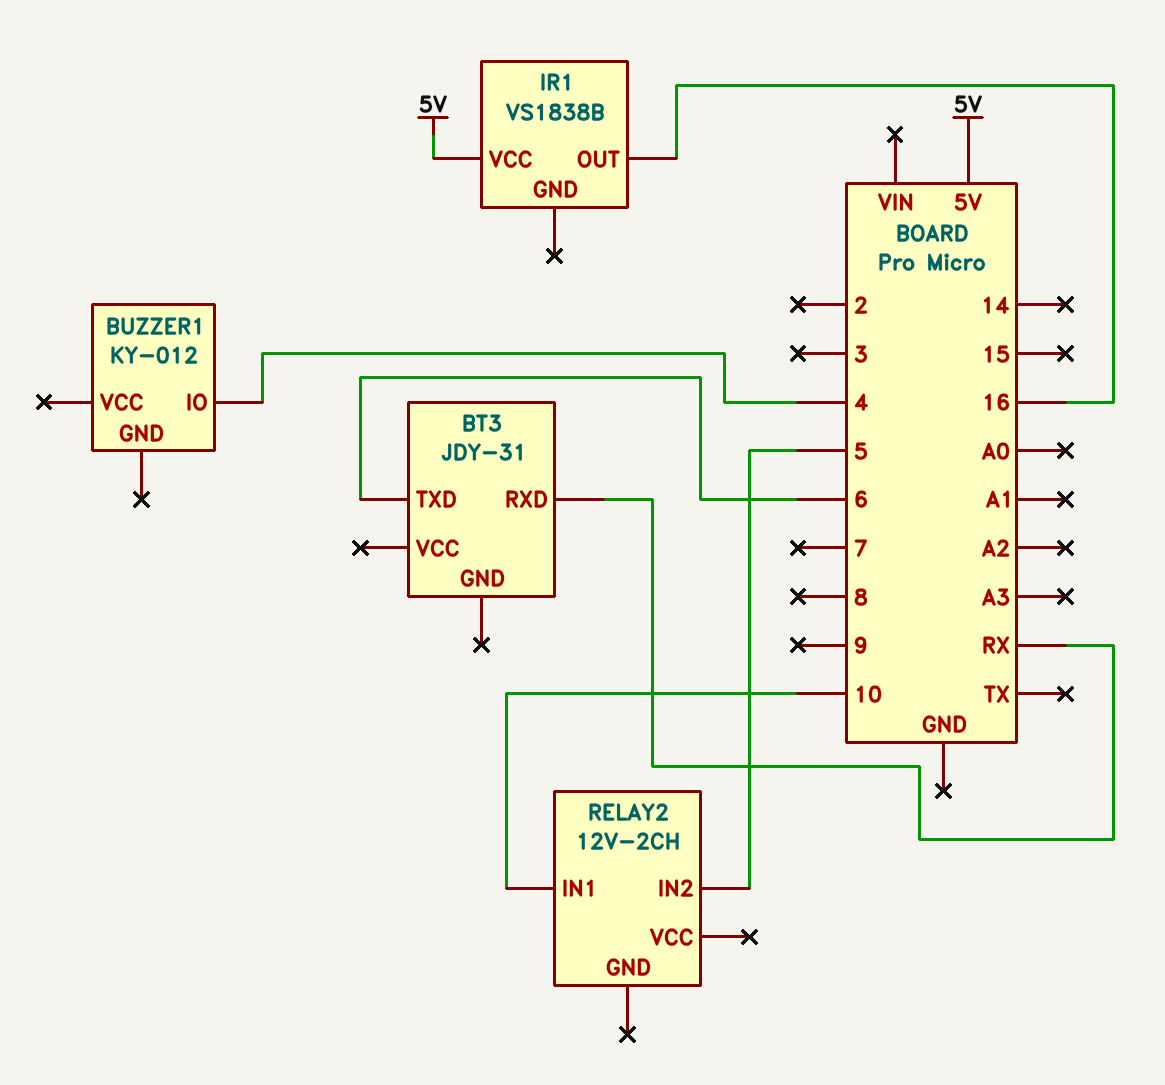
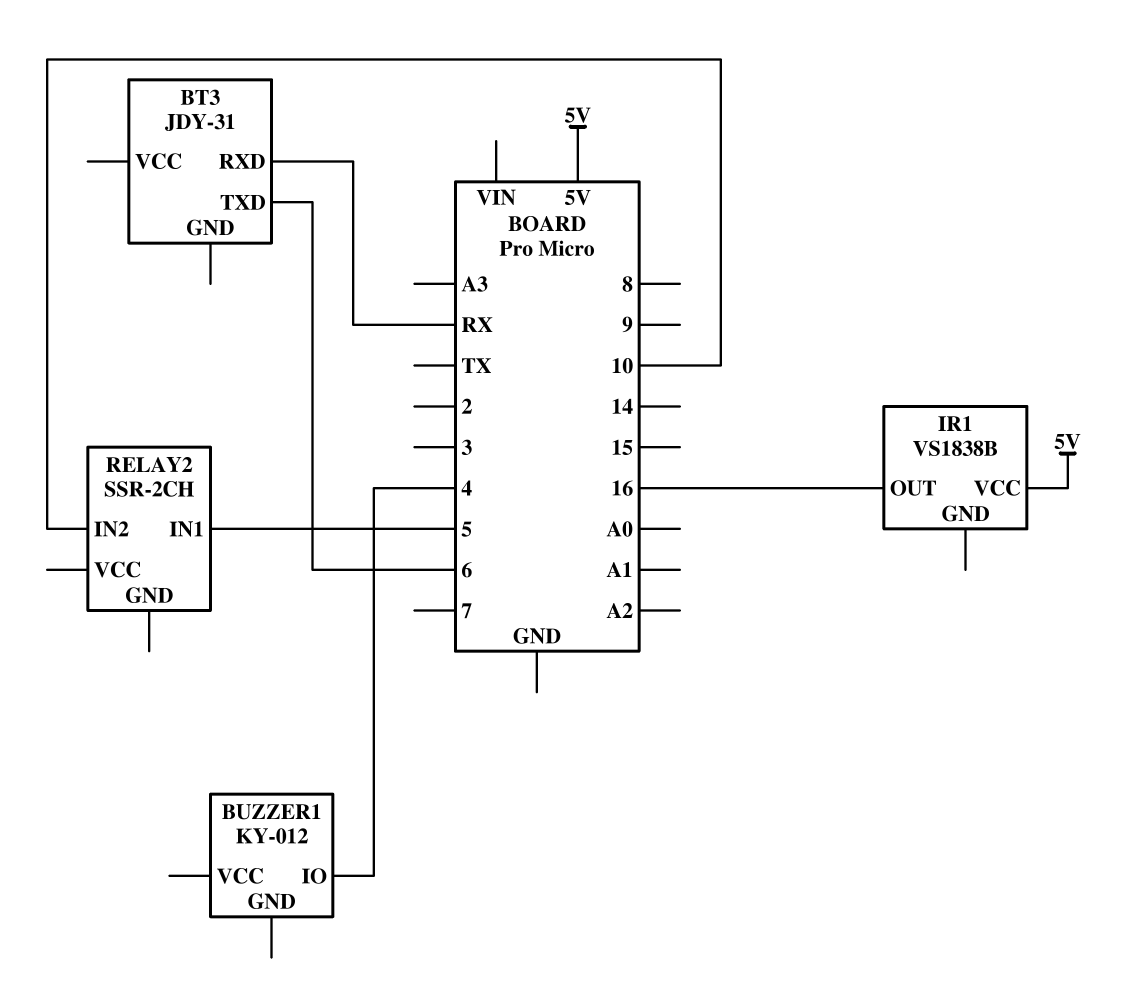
RELAY2: 12V-2CH -> SSR-2CH
RELAY2 pin IN1: 10 -> 5
RELAY2 pin IN2: 5 -> 10

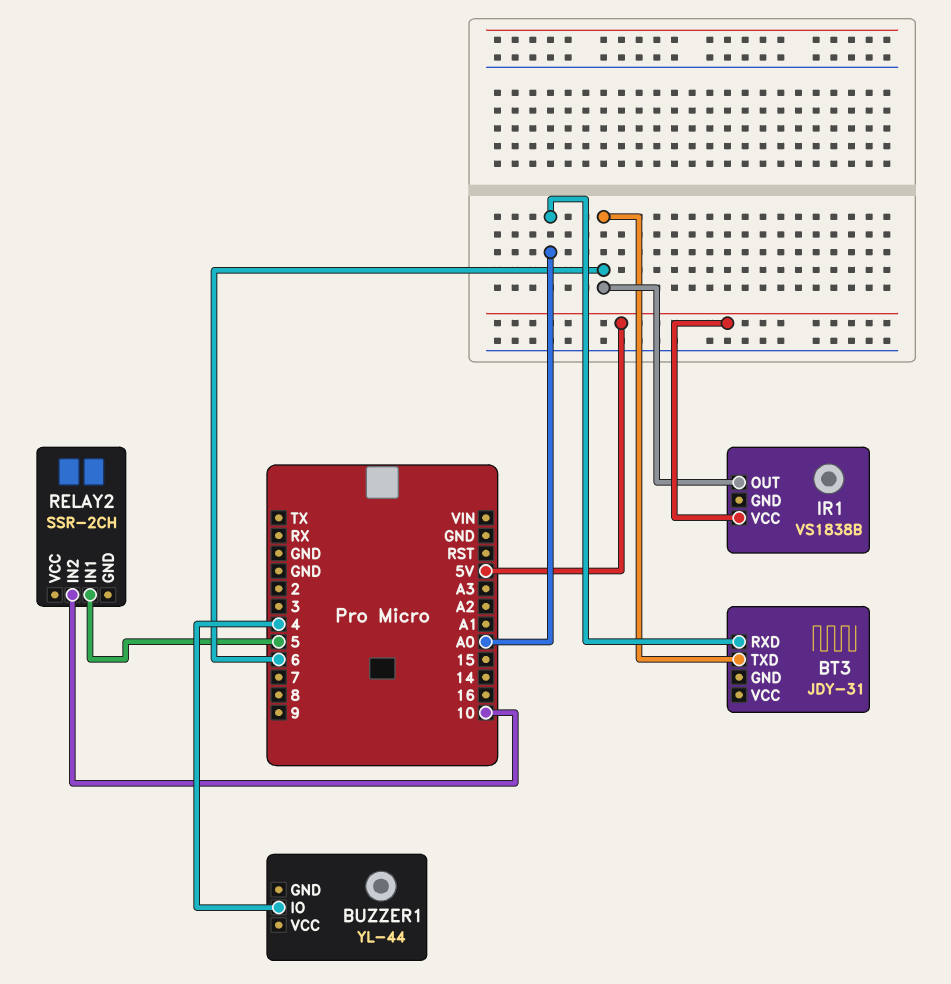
BT3 pin RXD: RX -> A0
BUZZER1: KY-012 -> YL-44
IR1 pin OUT: 16 -> 6

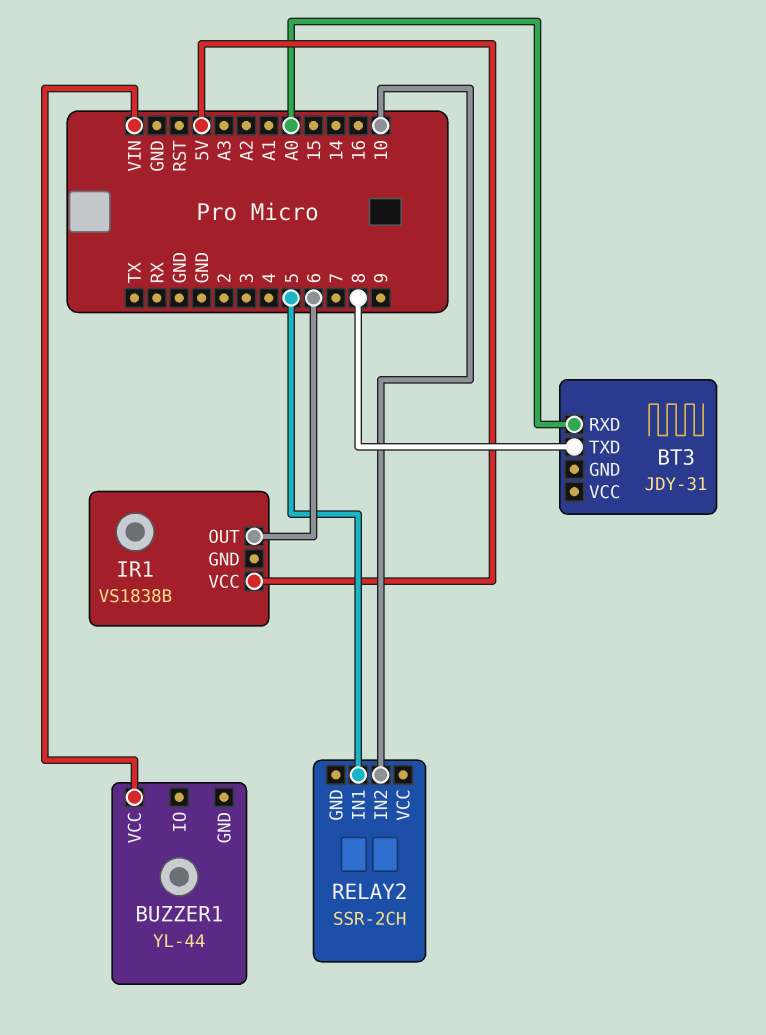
BT3 pin TXD: 6 -> 8
BUZZER1 pin IO: 4 -> none
BUZZER1 pin VCC: none -> VIN

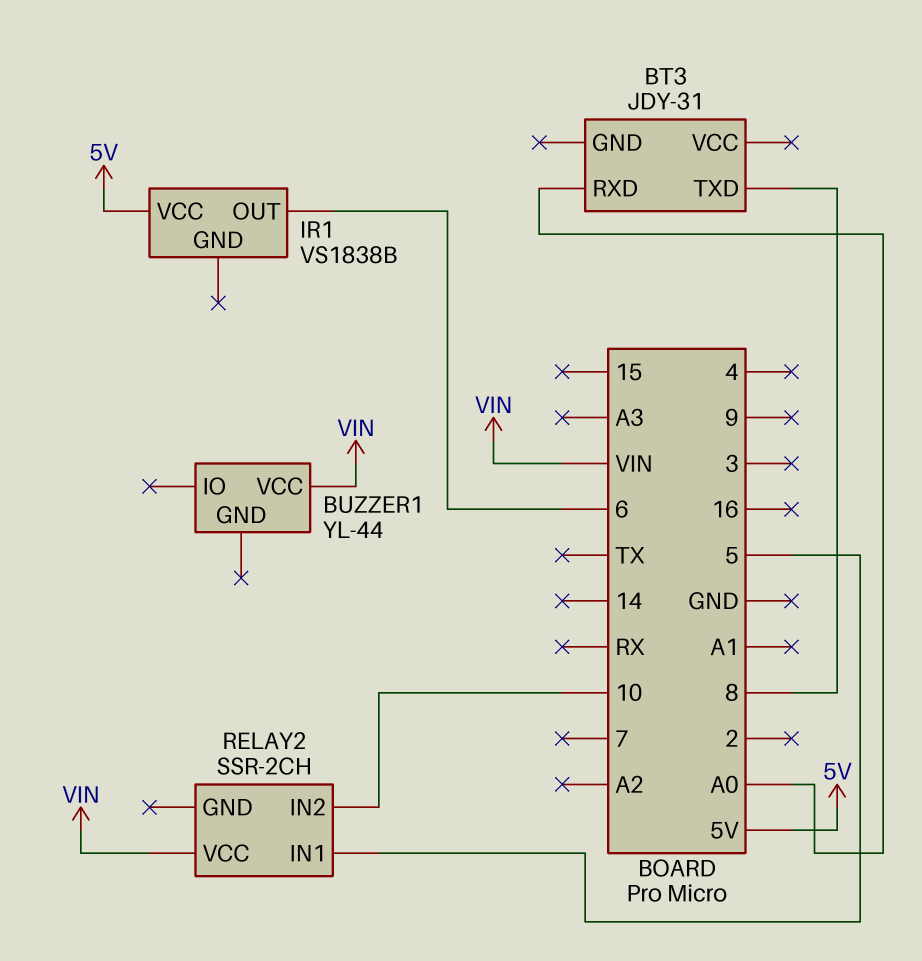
RELAY2 pin VCC: none -> VIN

